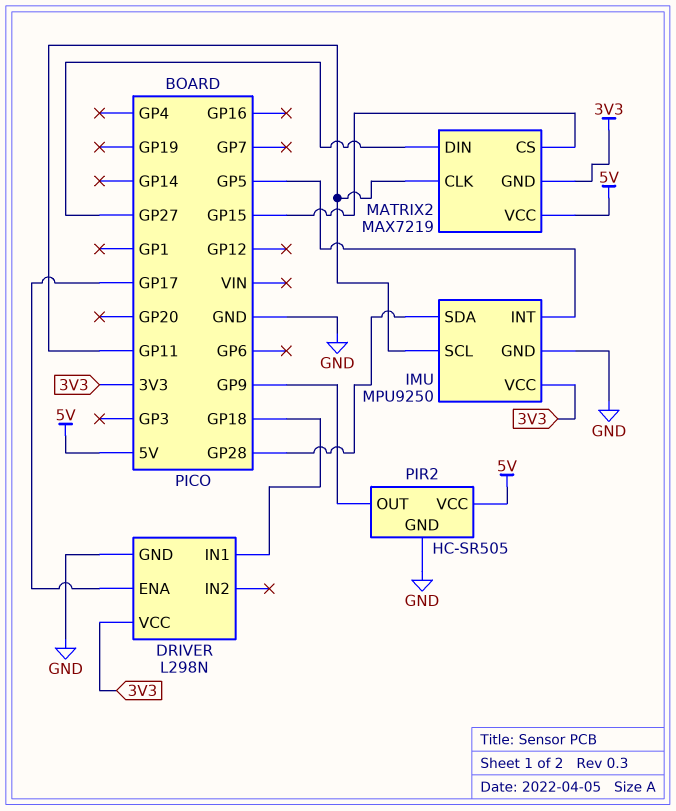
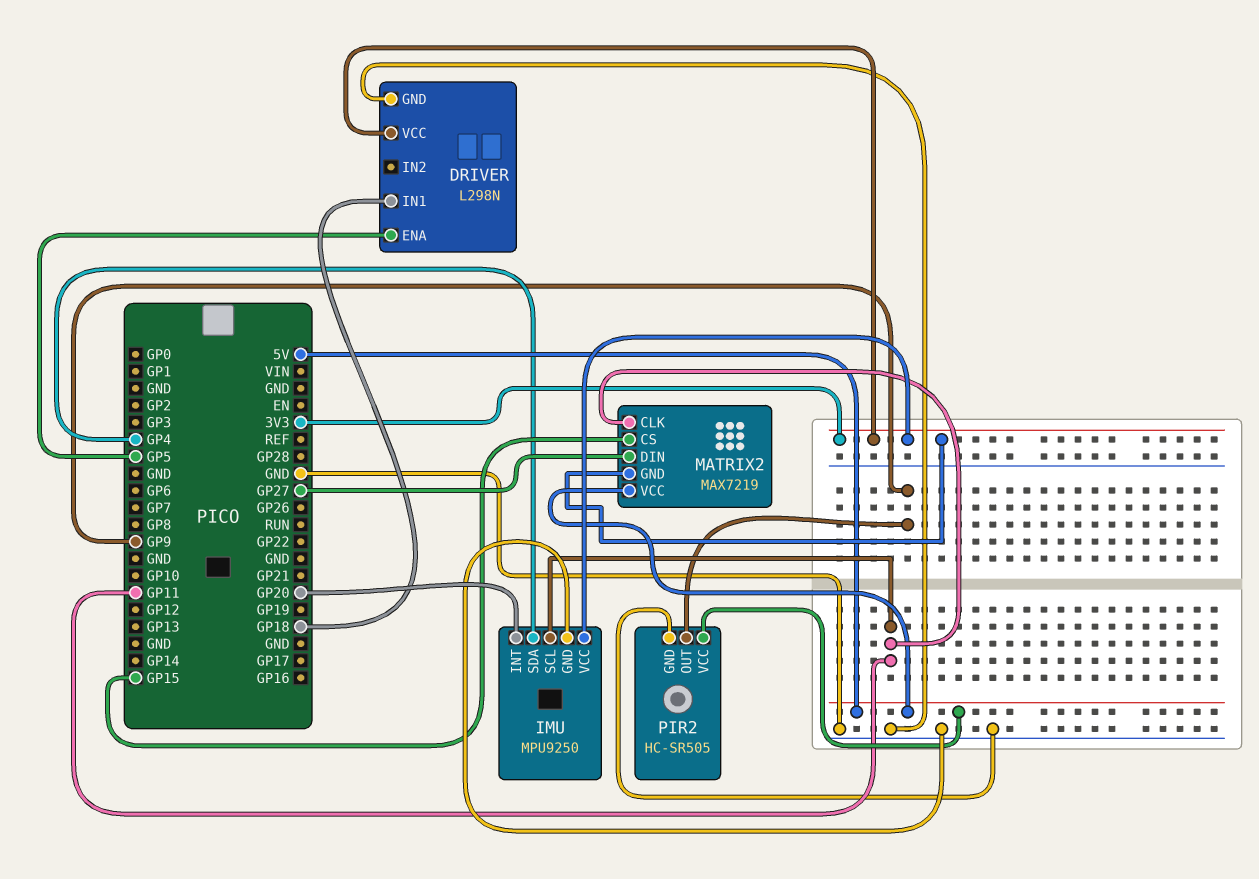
DRIVER pin ENA: GP17 -> GP5
IMU pin INT: GP5 -> GP20
IMU pin SDA: GP28 -> GP4

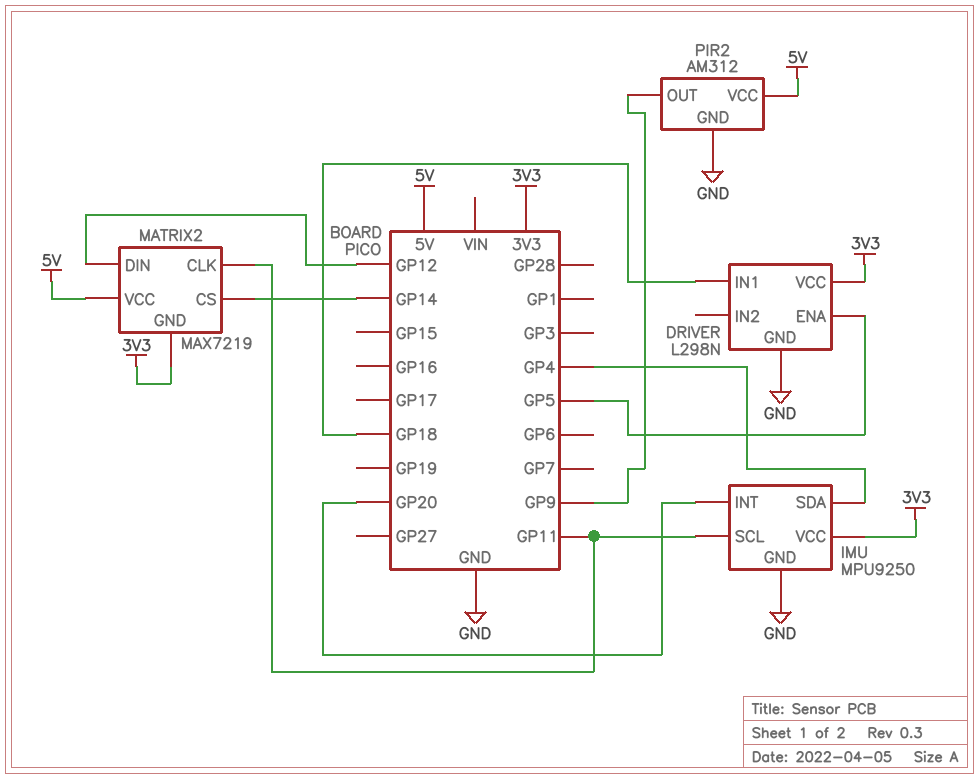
MATRIX2 pin CS: GP15 -> GP14
MATRIX2 pin DIN: GP27 -> GP12
PIR2: HC-SR505 -> AM312

